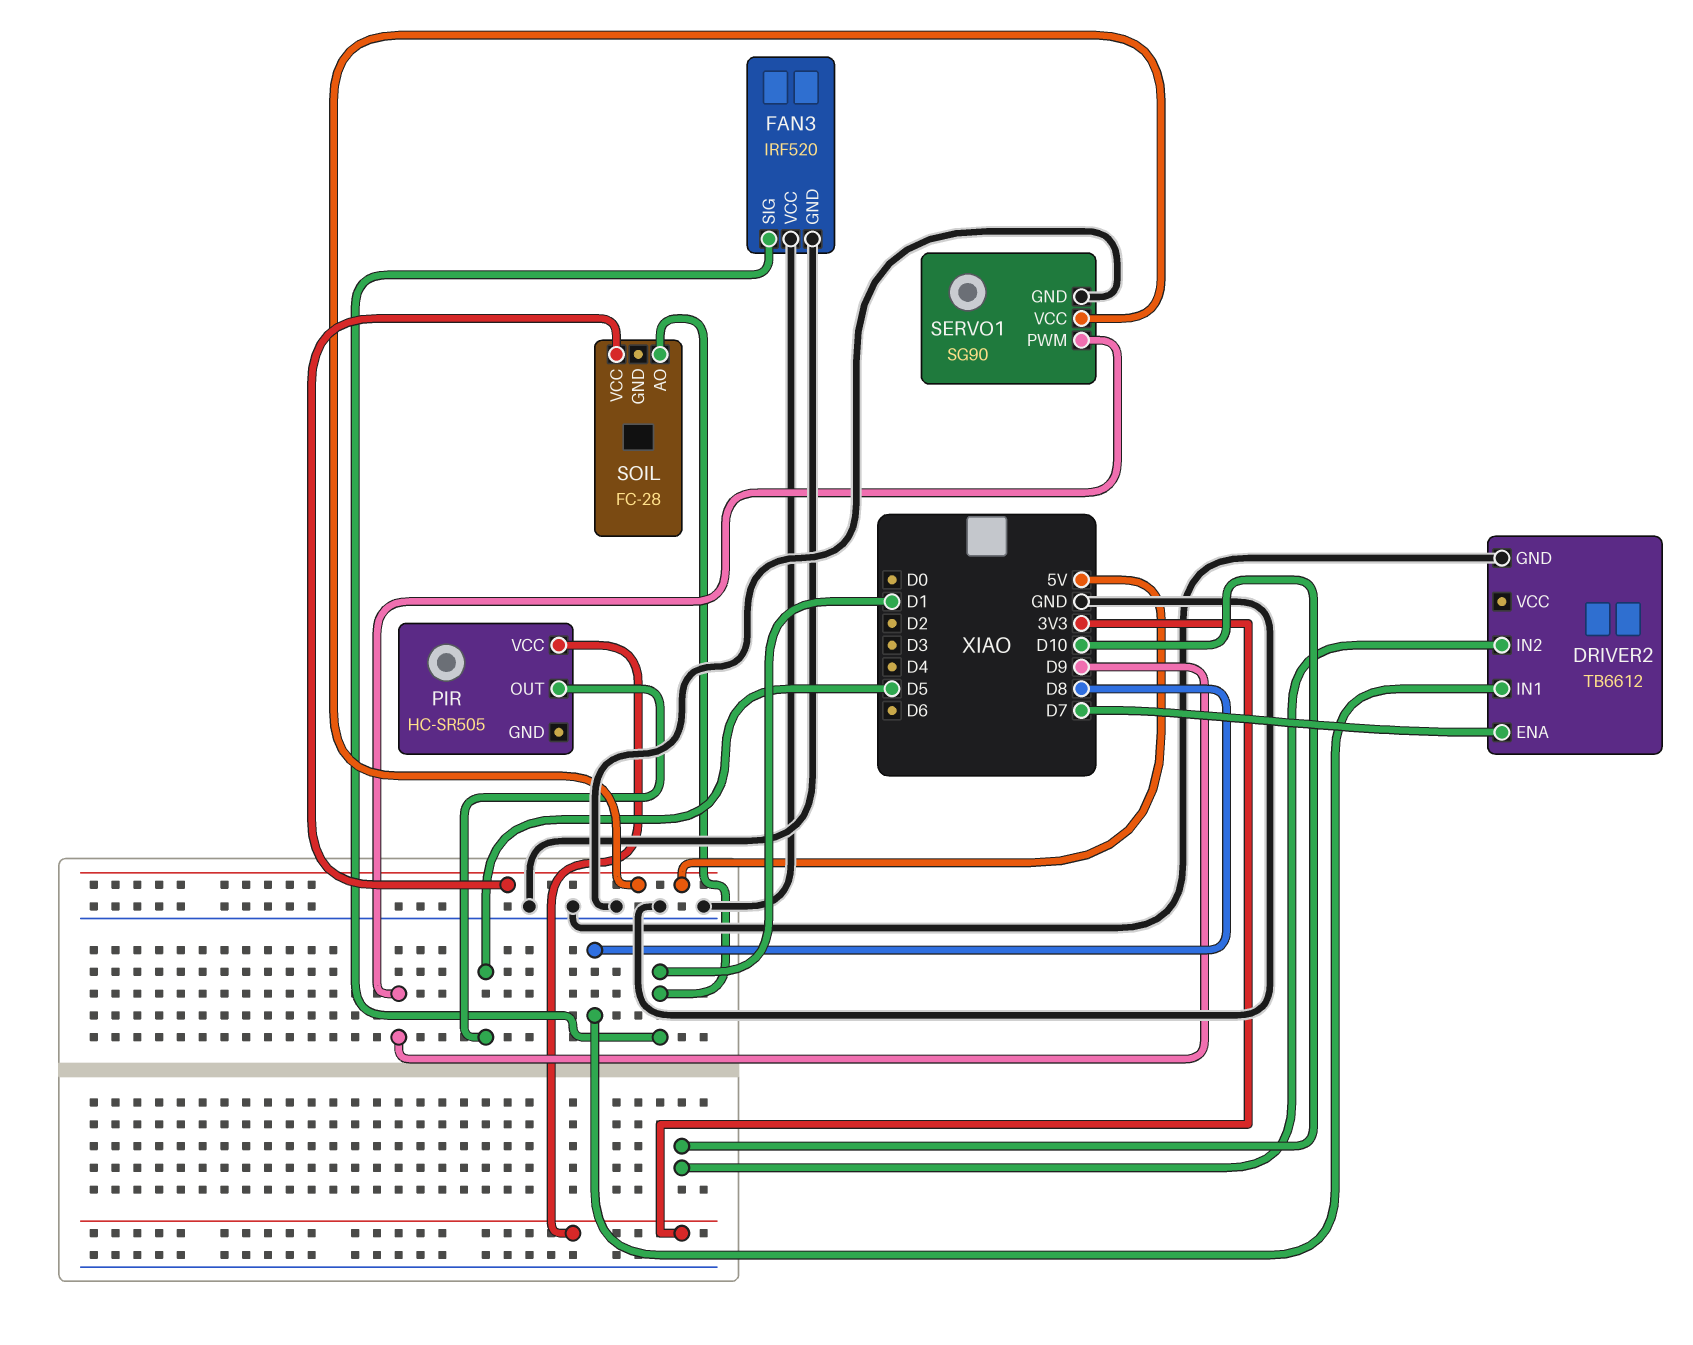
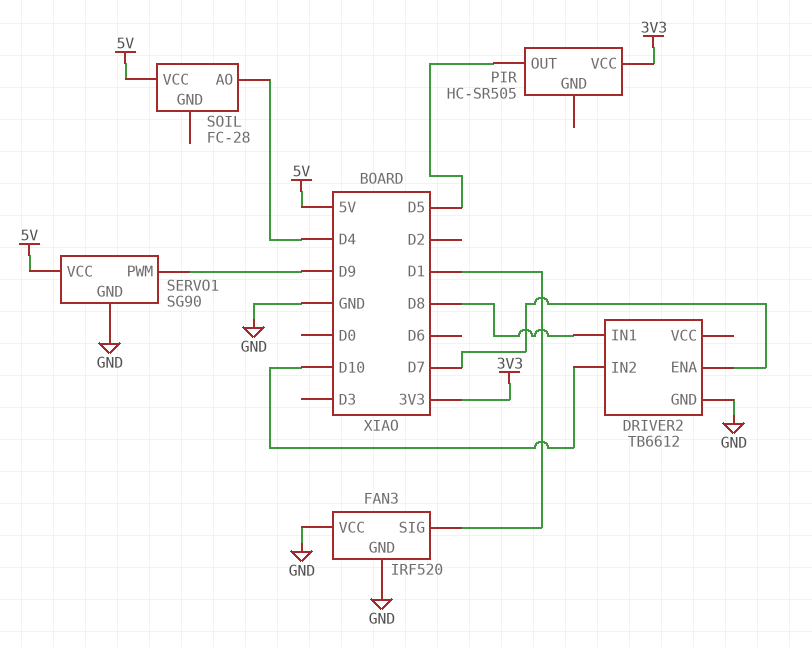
SOIL pin AO: D1 -> D4

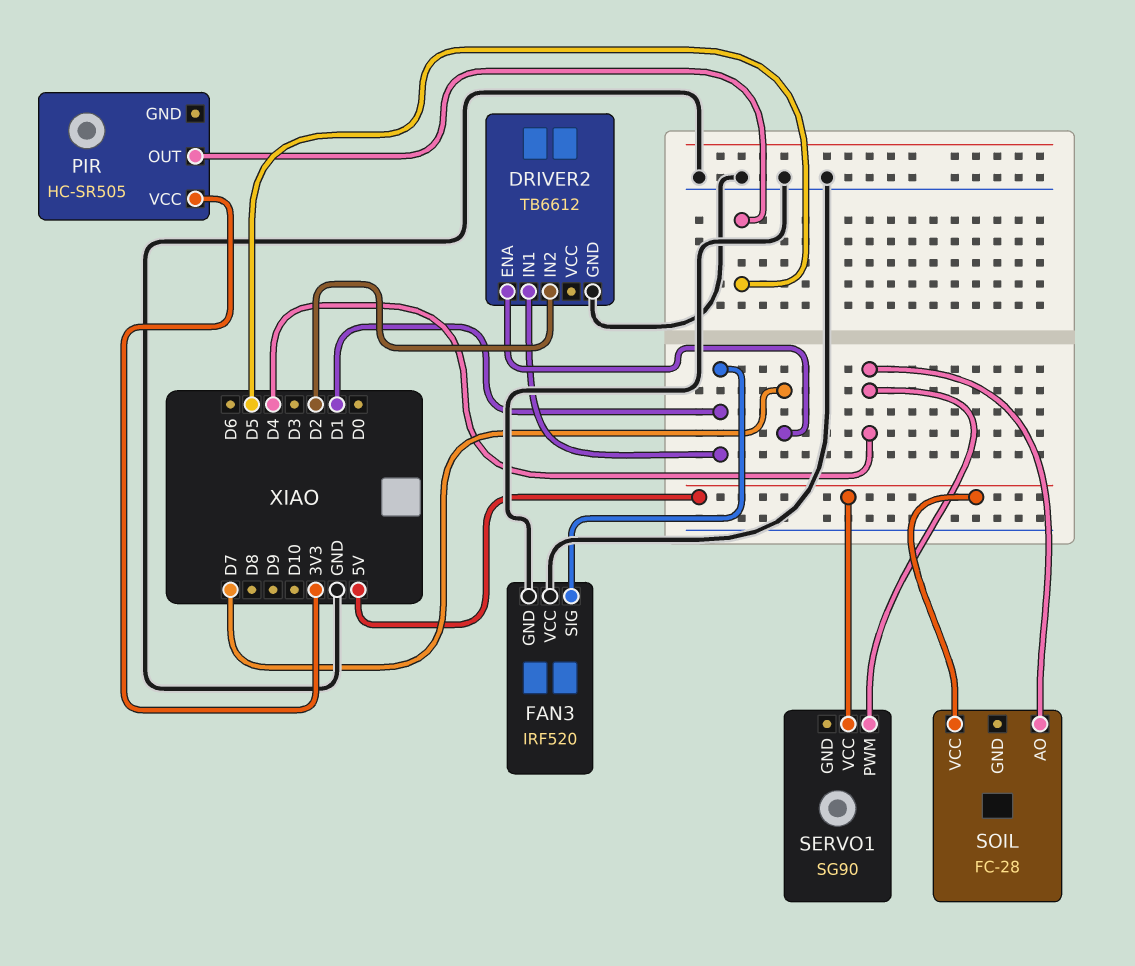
DRIVER2 pin IN1: D8 -> D1
DRIVER2 pin IN2: D10 -> D2
SERVO1 pin GND: GND -> none
SERVO1 pin PWM: D9 -> D4

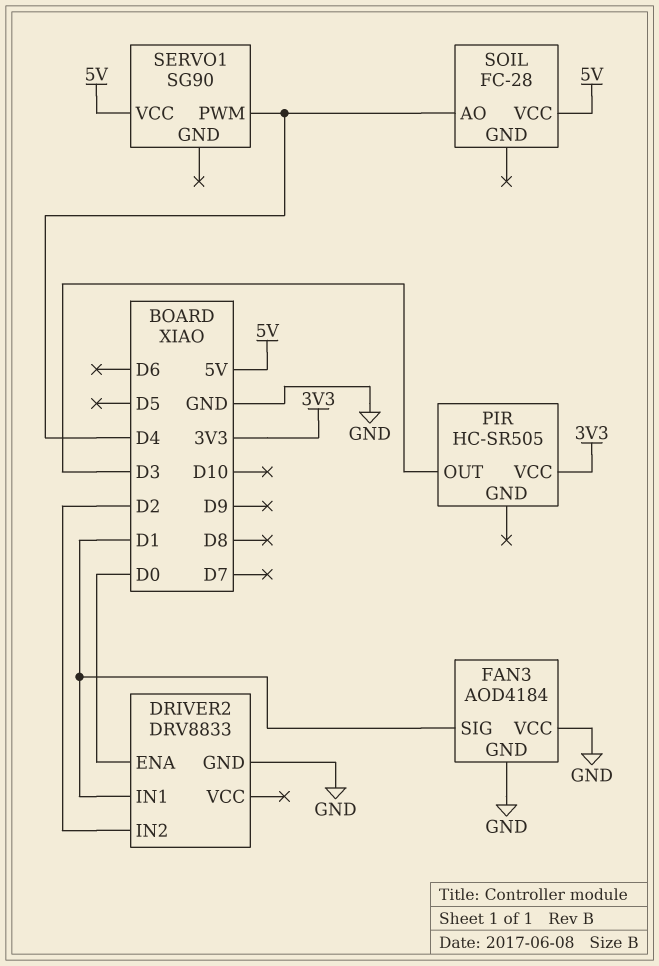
DRIVER2: TB6612 -> DRV8833
DRIVER2 pin ENA: D7 -> D0
FAN3: IRF520 -> AOD4184
PIR pin OUT: D5 -> D3

